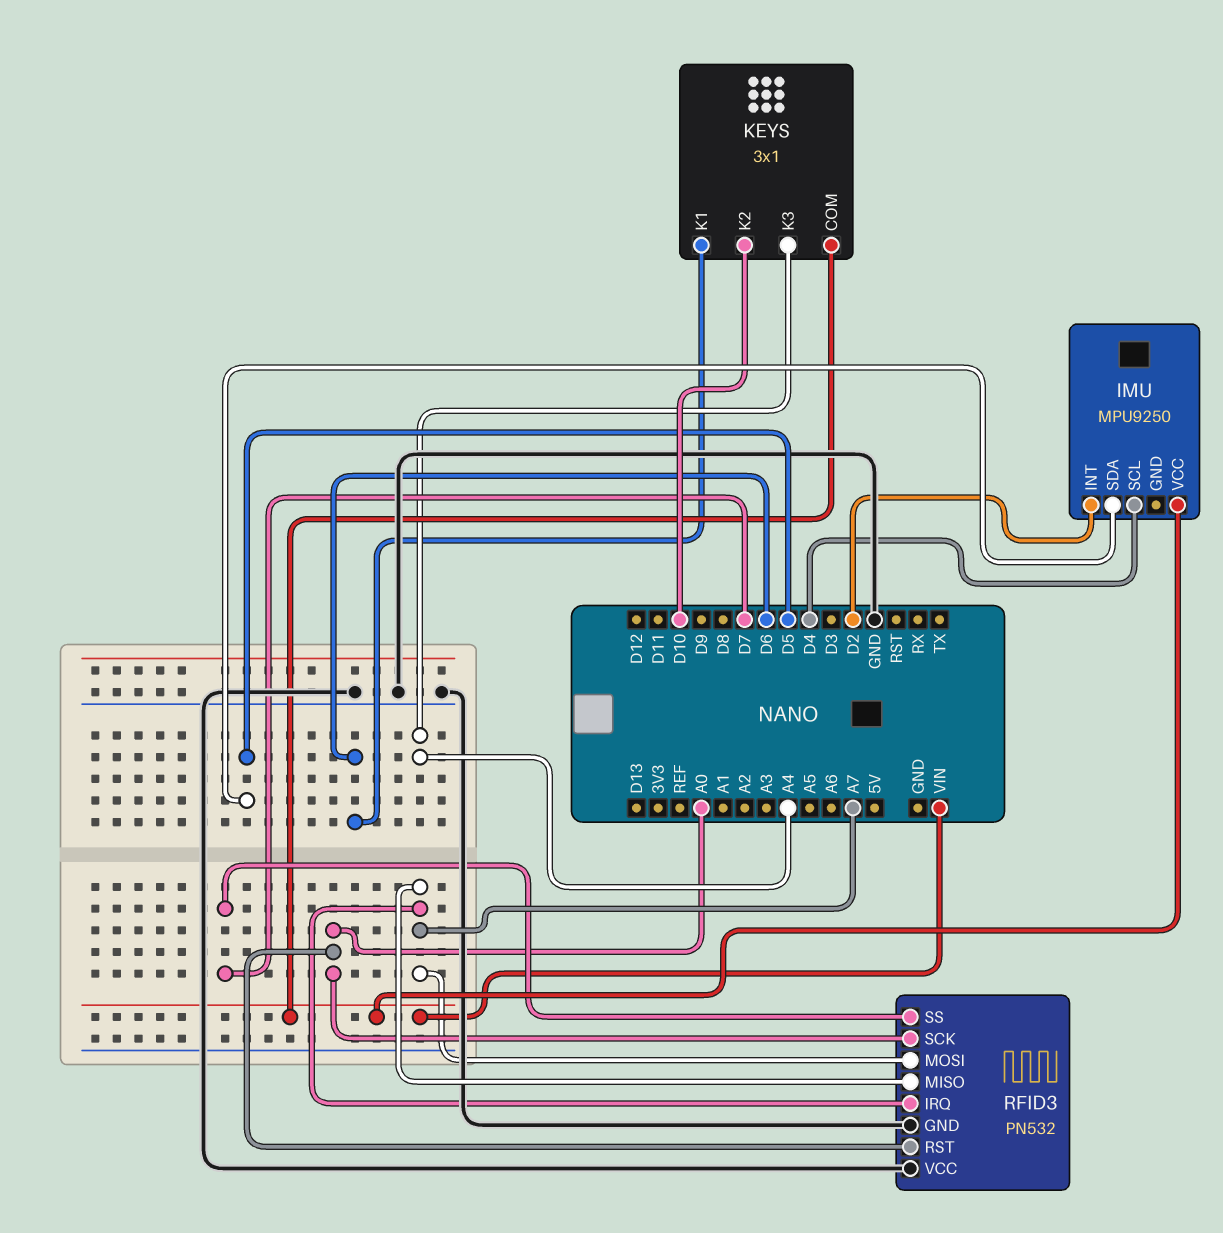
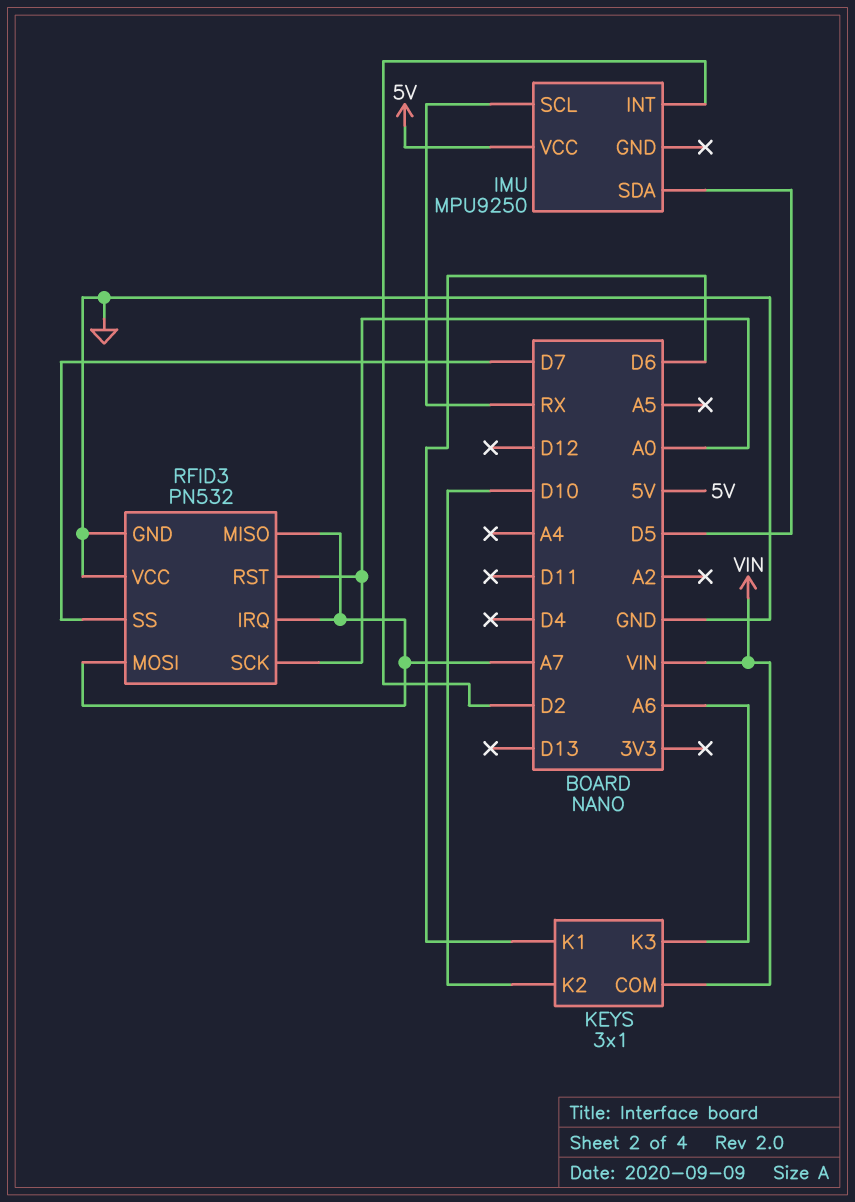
IMU pin SCL: D4 -> RX
IMU pin VCC: VIN -> 5V
KEYS pin K3: A4 -> A6

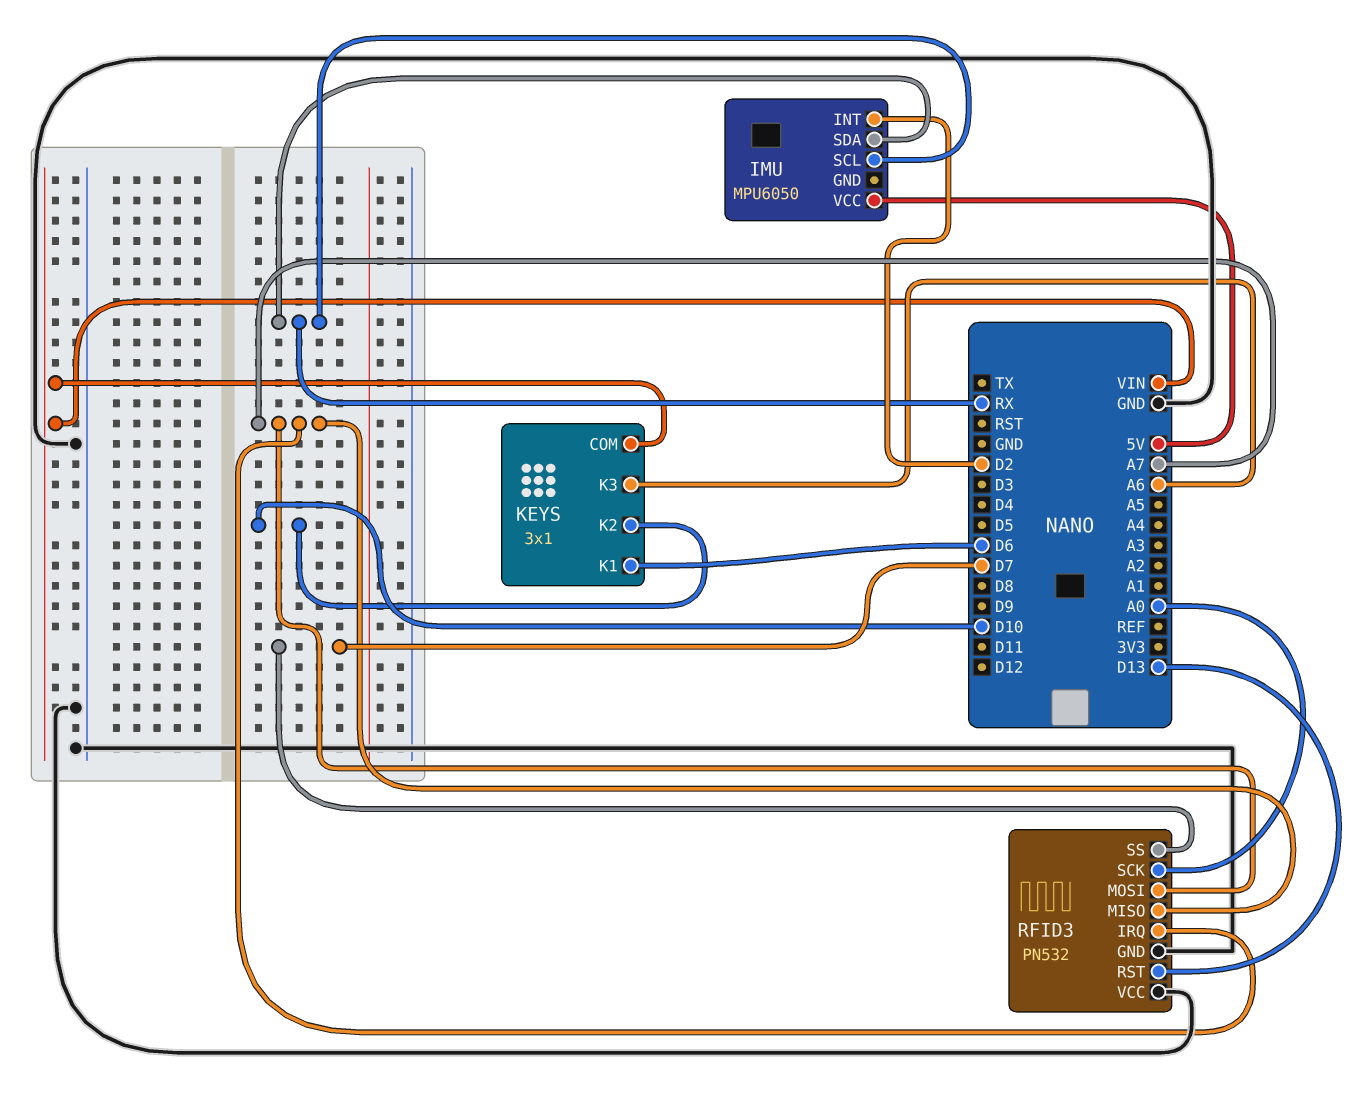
IMU: MPU9250 -> MPU6050
IMU pin SDA: D5 -> RX
RFID3 pin RST: A0 -> D13

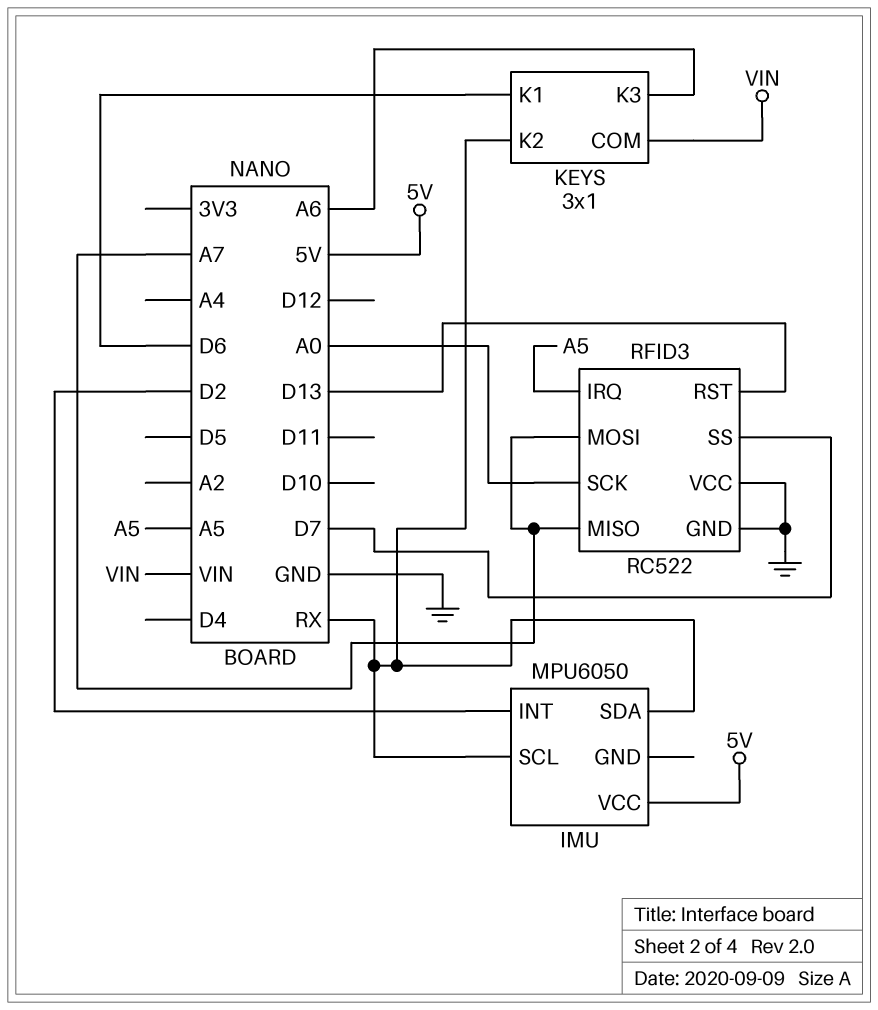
KEYS pin K2: D10 -> RX
RFID3: PN532 -> RC522
RFID3 pin IRQ: A7 -> A5

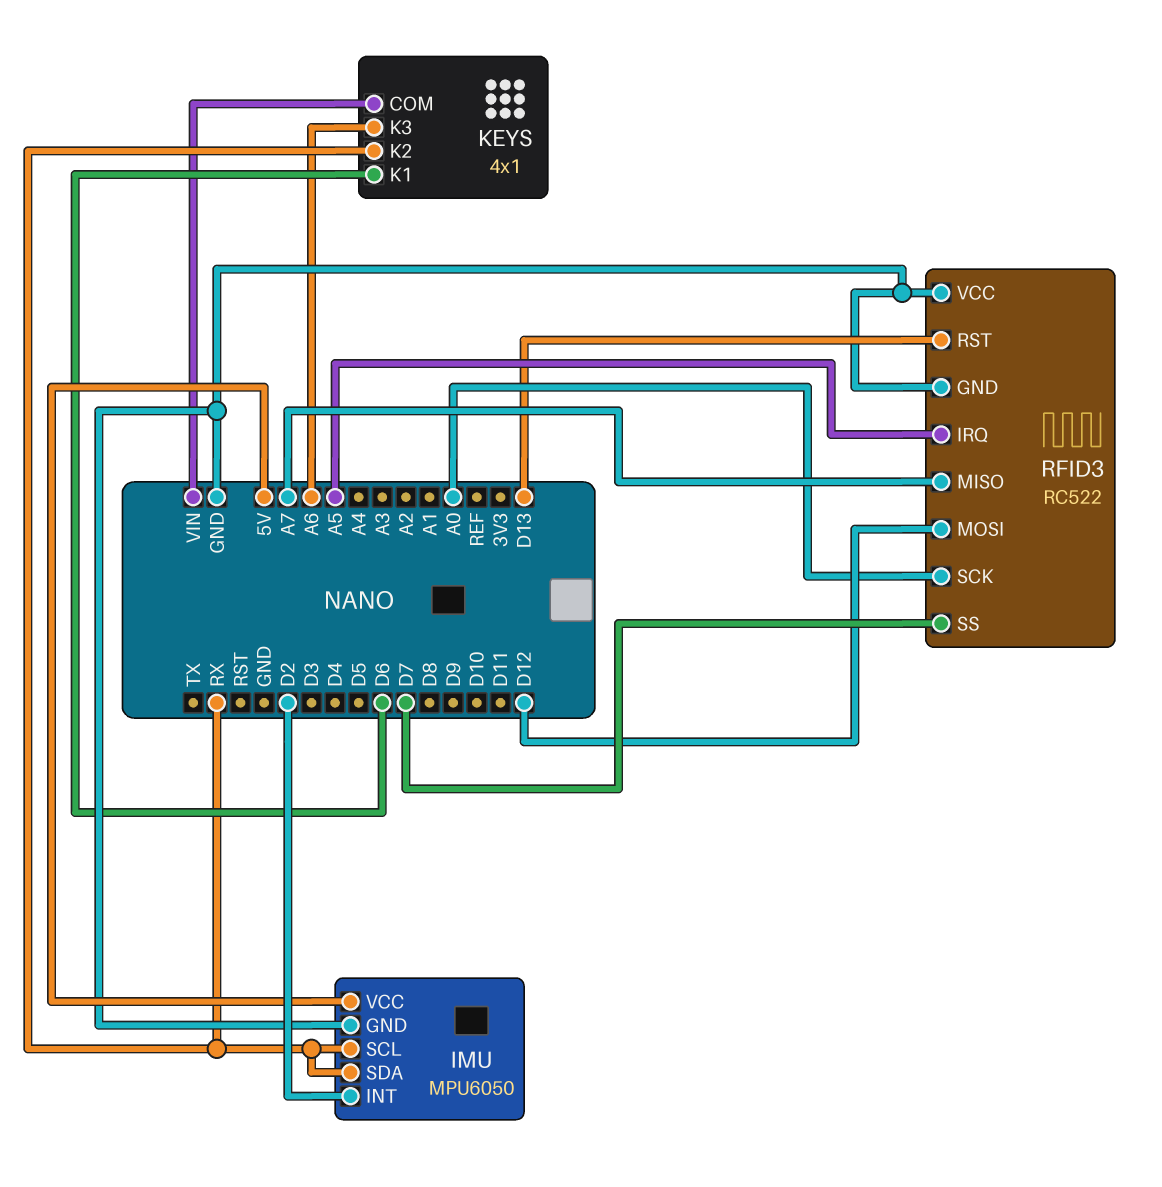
IMU pin GND: none -> GND
KEYS: 3x1 -> 4x1
RFID3 pin MOSI: A7 -> D12

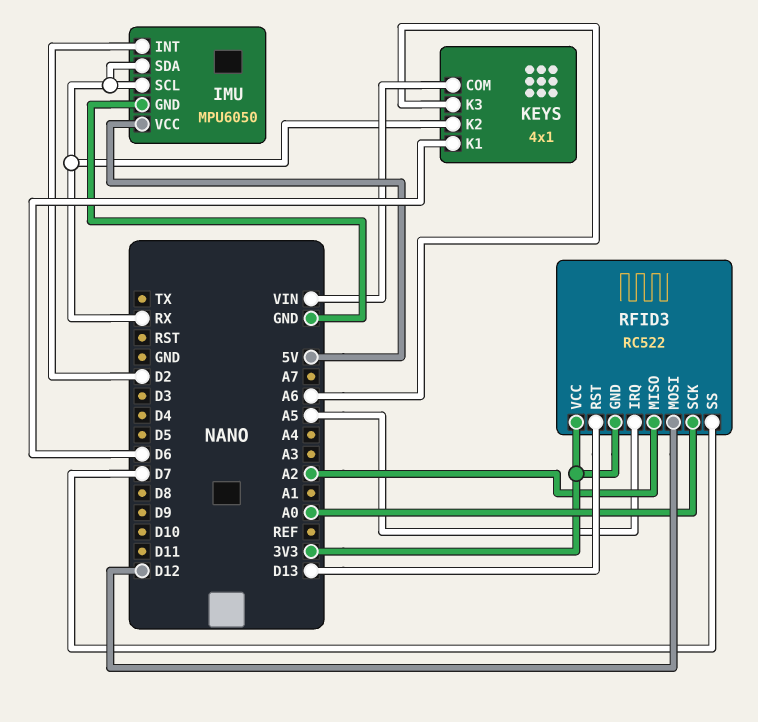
RFID3 pin GND: GND -> 3V3
RFID3 pin MISO: A7 -> A2
RFID3 pin VCC: GND -> 3V3

